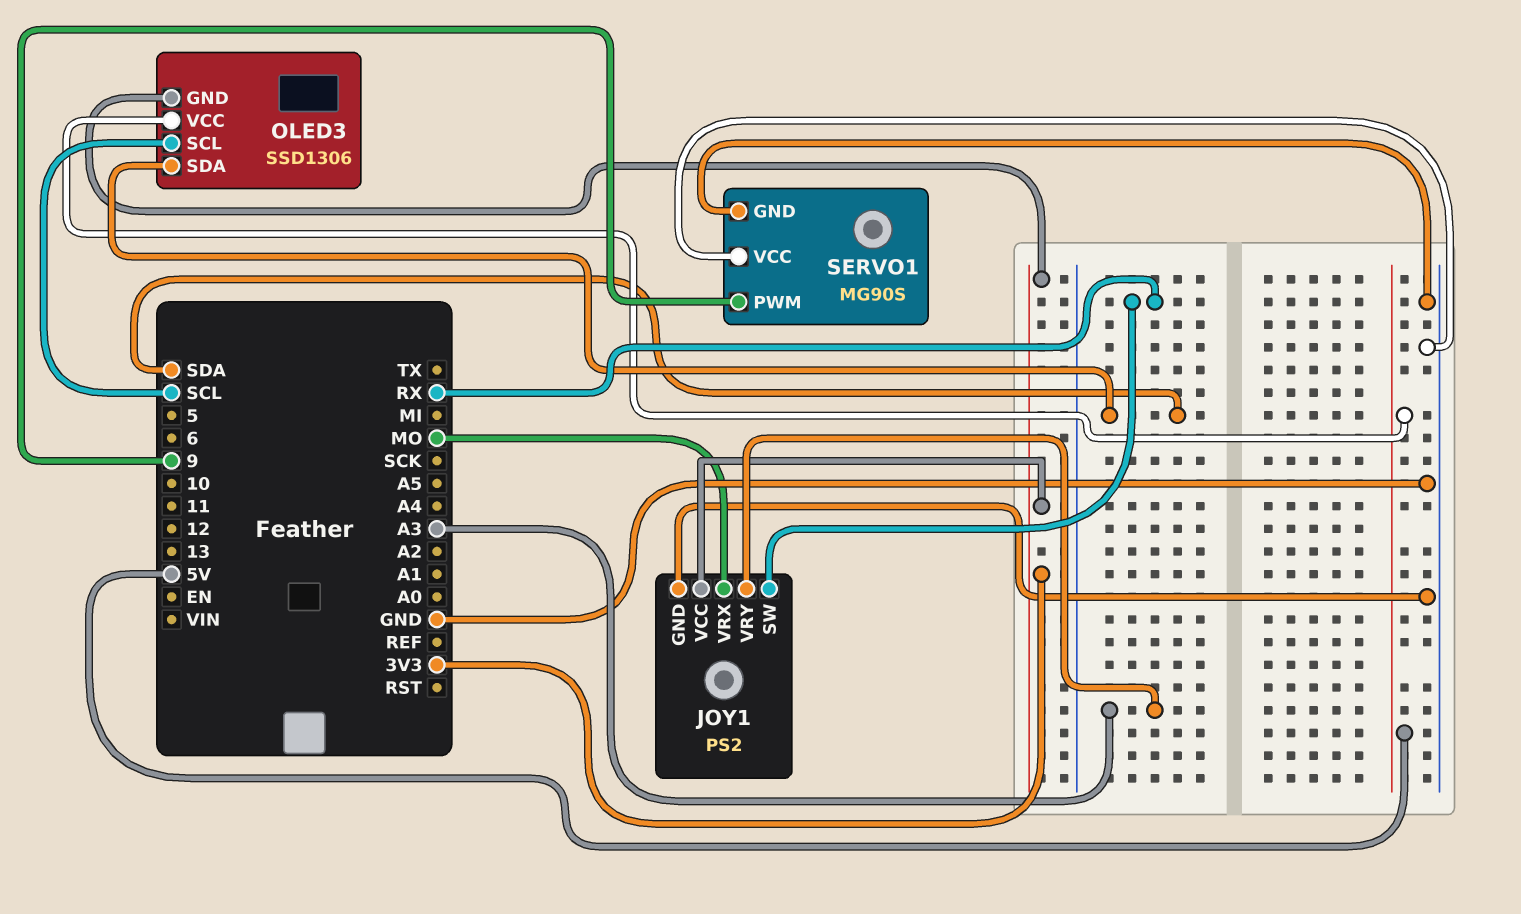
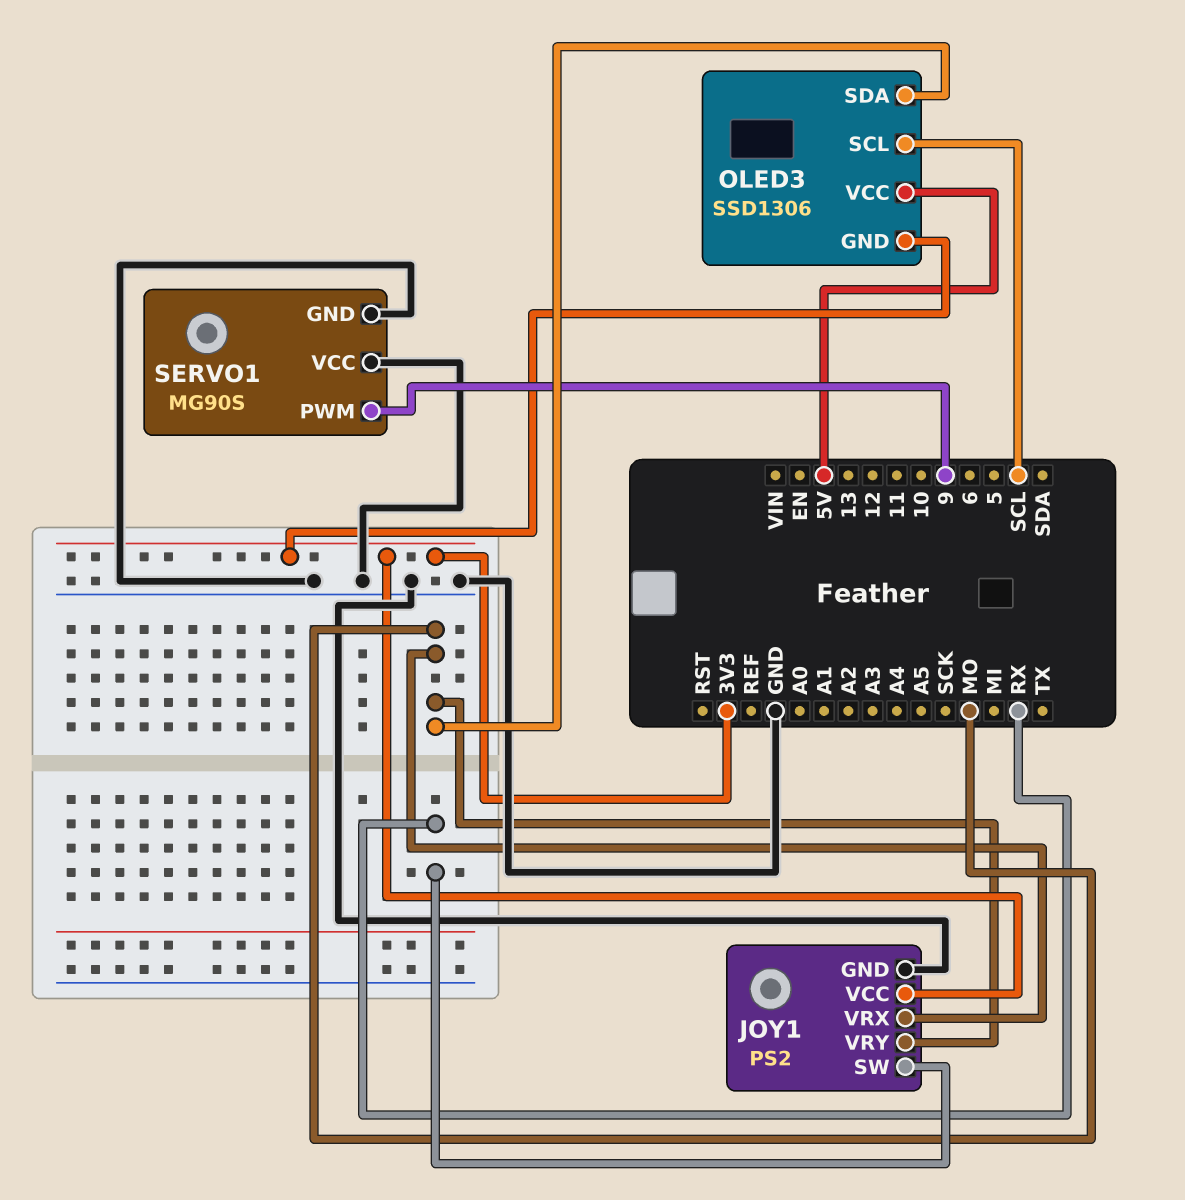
JOY1 pin VRY: A3 -> MO
OLED3 pin SDA: SDA -> MO

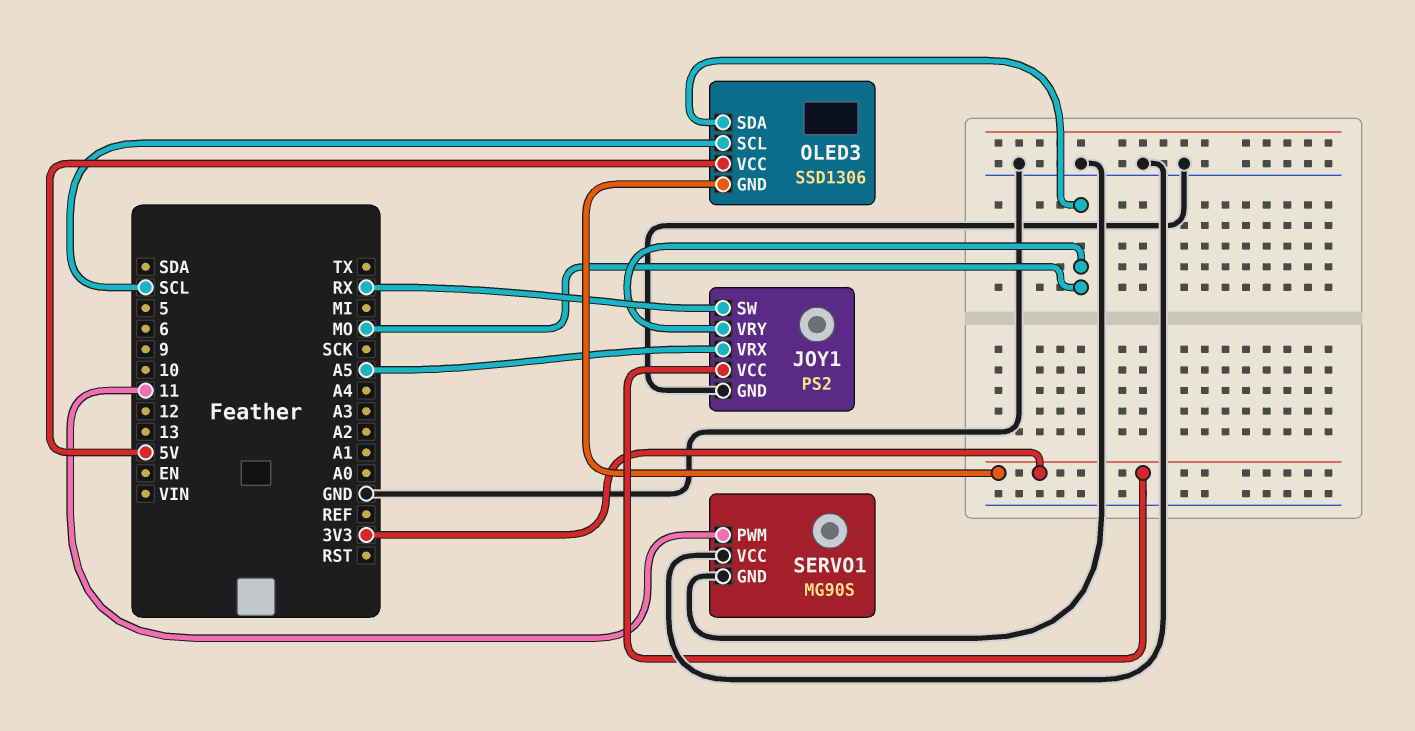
JOY1 pin VRX: MO -> A5
SERVO1 pin PWM: 9 -> 11

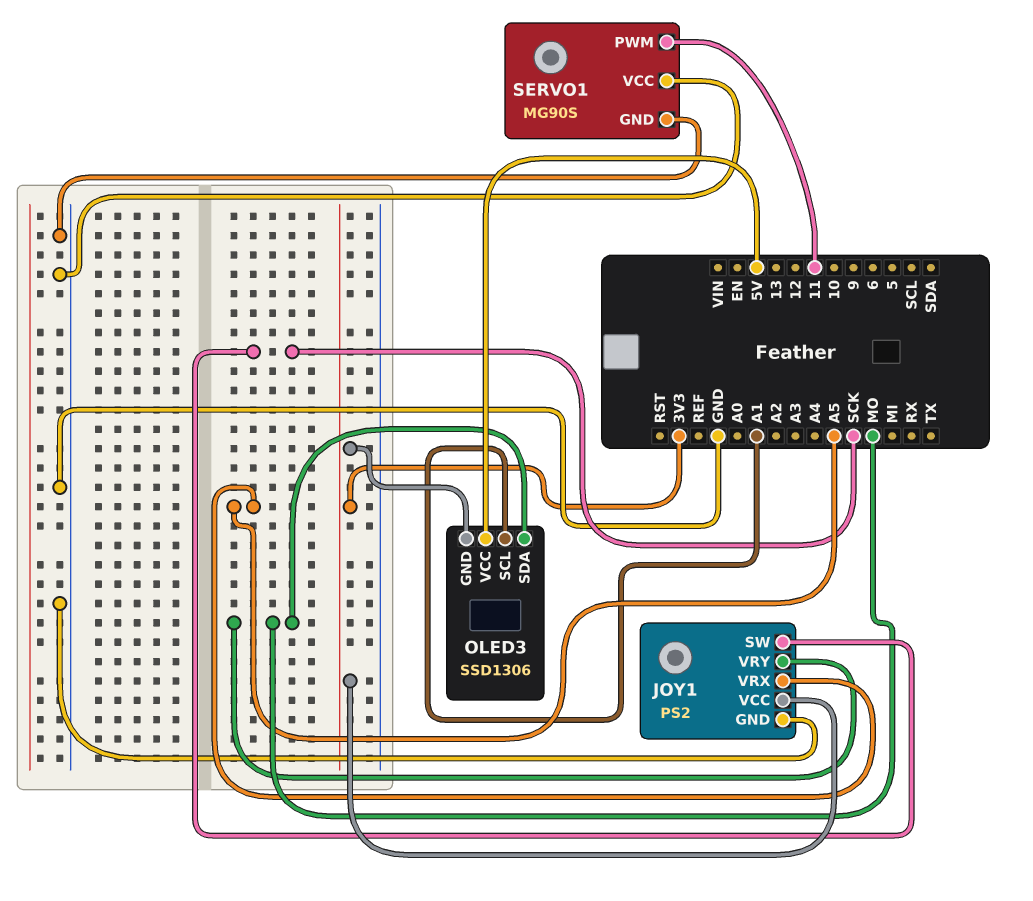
JOY1 pin SW: RX -> SCK
OLED3 pin SCL: SCL -> A1

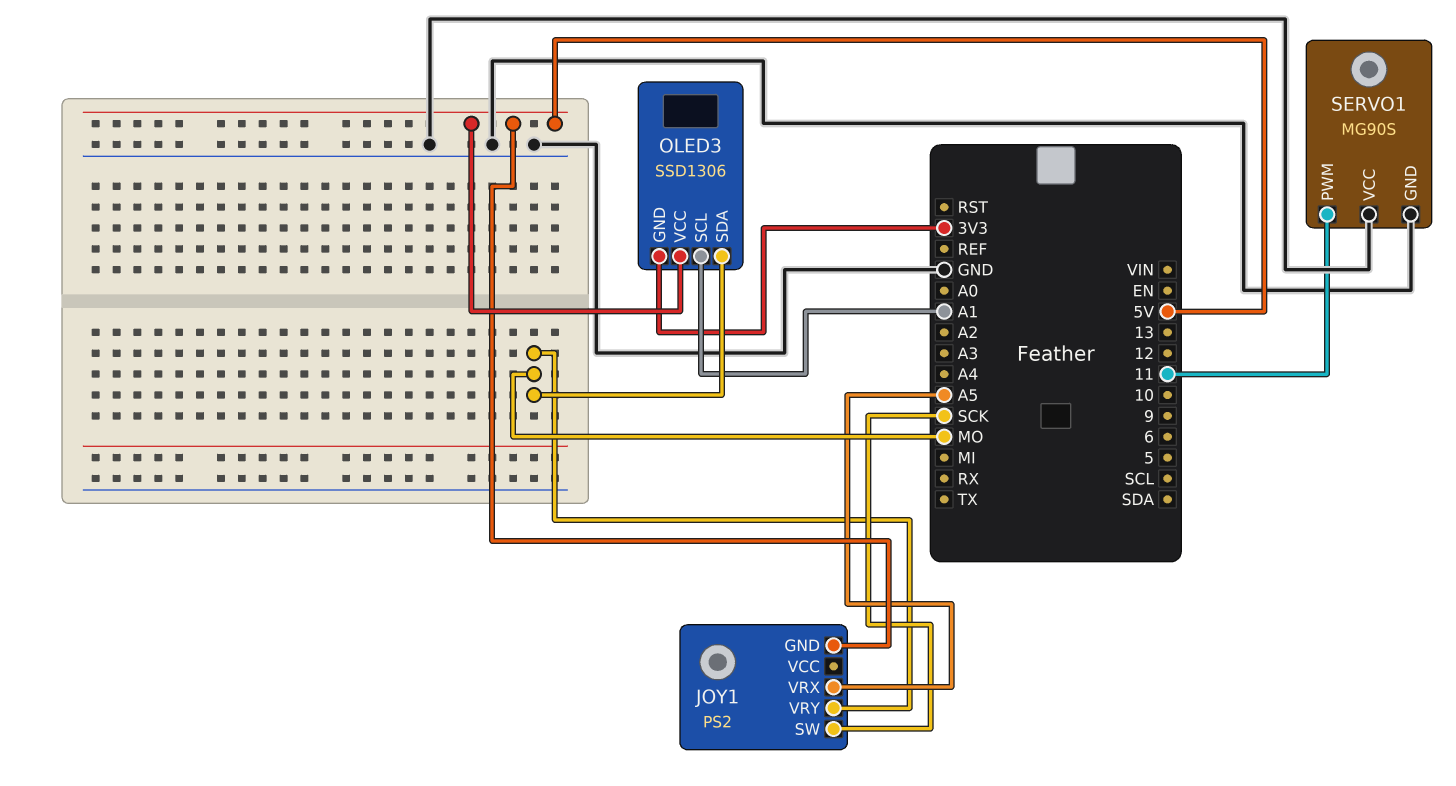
JOY1 pin GND: GND -> 5V
JOY1 pin VCC: 3V3 -> none

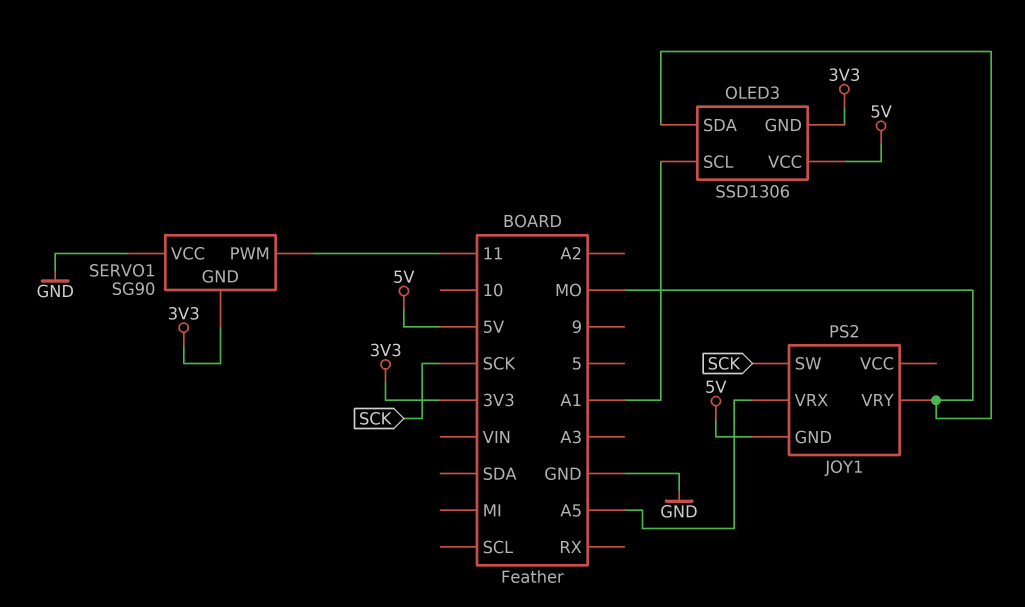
SERVO1: MG90S -> SG90
SERVO1 pin GND: GND -> 3V3

